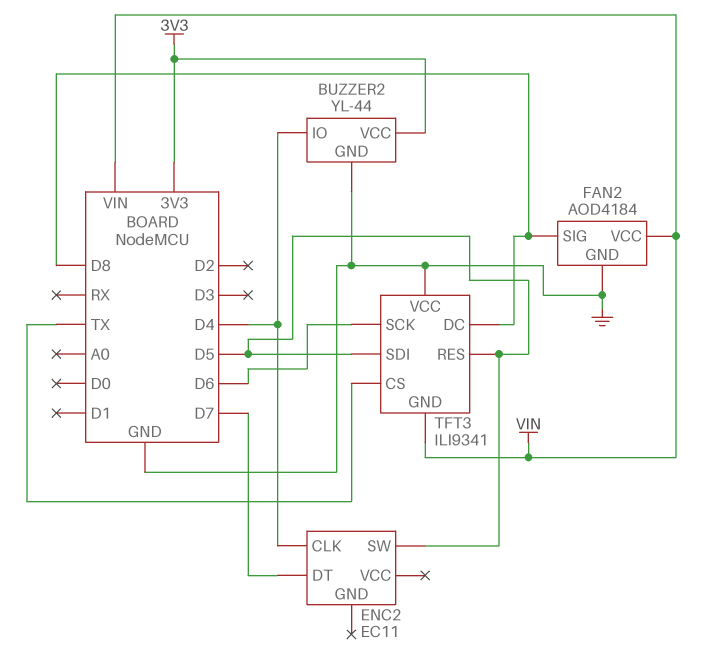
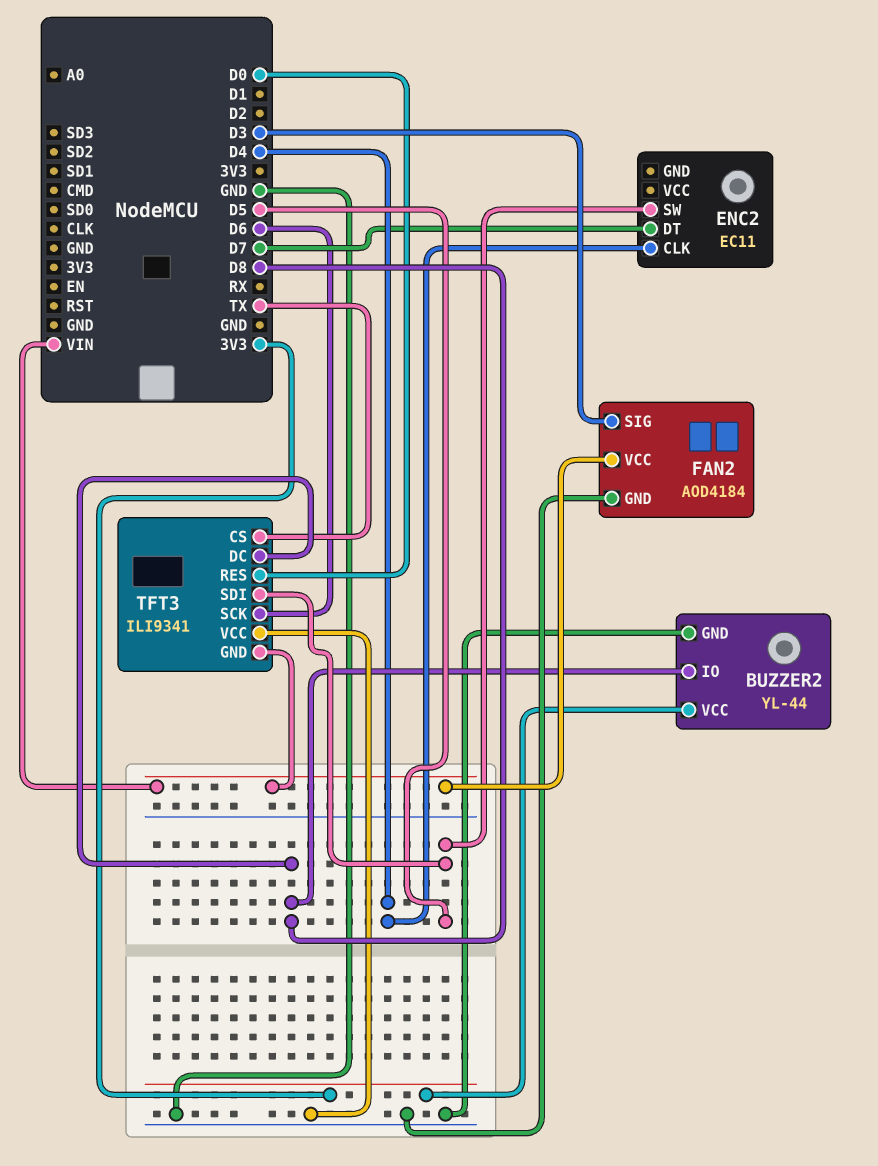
BUZZER2 pin IO: D4 -> D8
FAN2 pin SIG: D8 -> D3
TFT3 pin RES: D5 -> D0

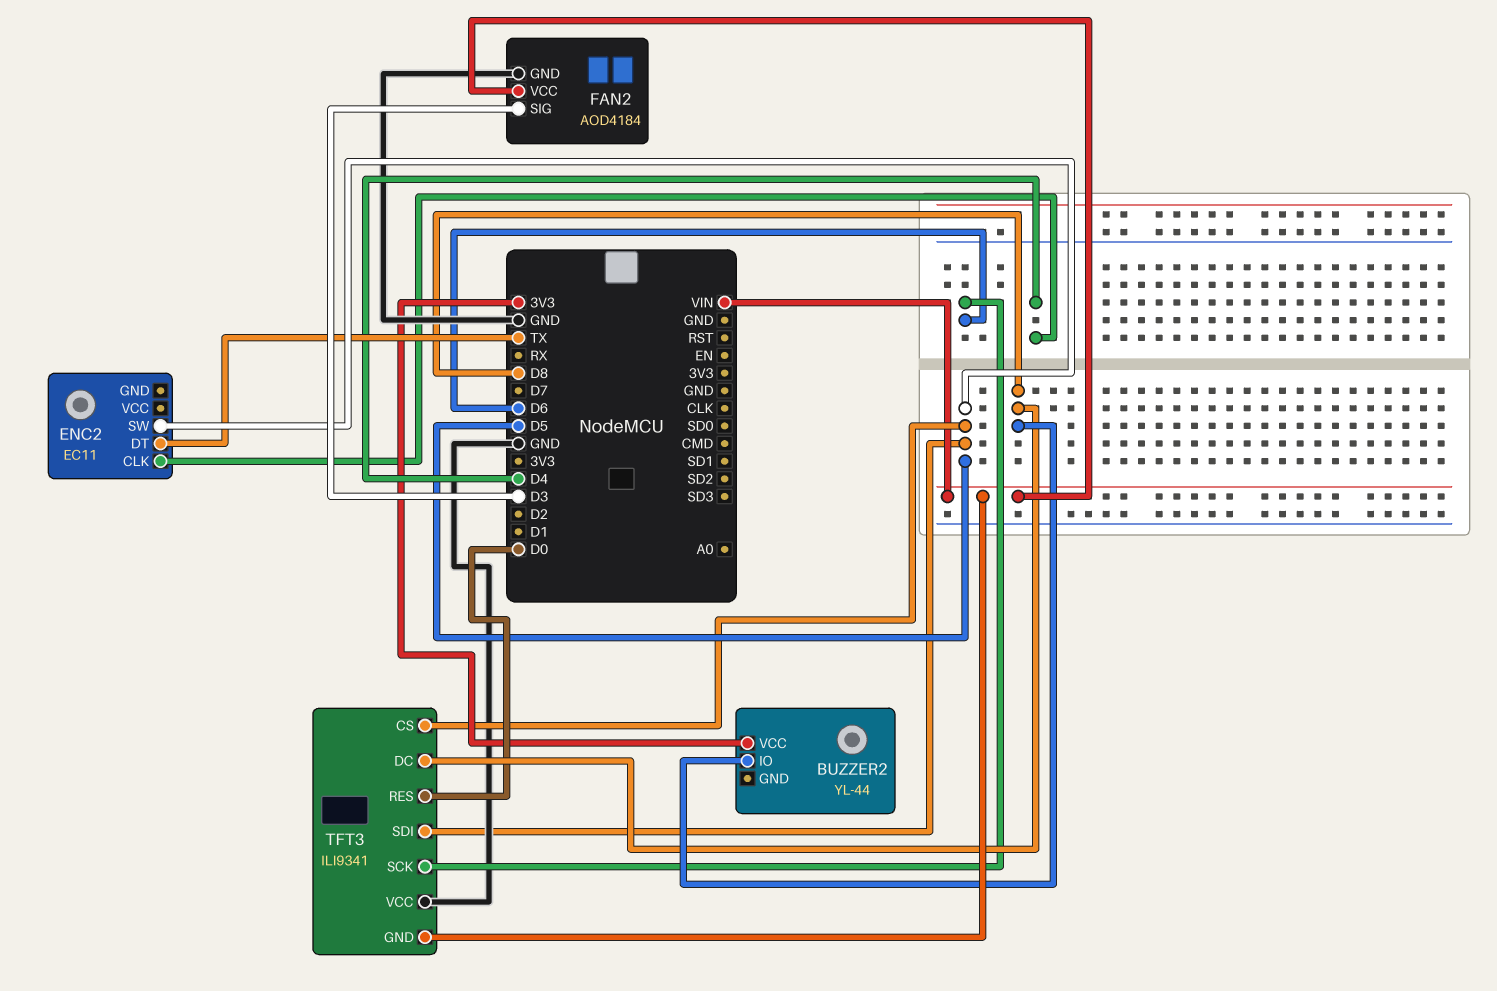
BUZZER2 pin GND: GND -> none
ENC2 pin DT: D7 -> TX
TFT3 pin CS: TX -> D5

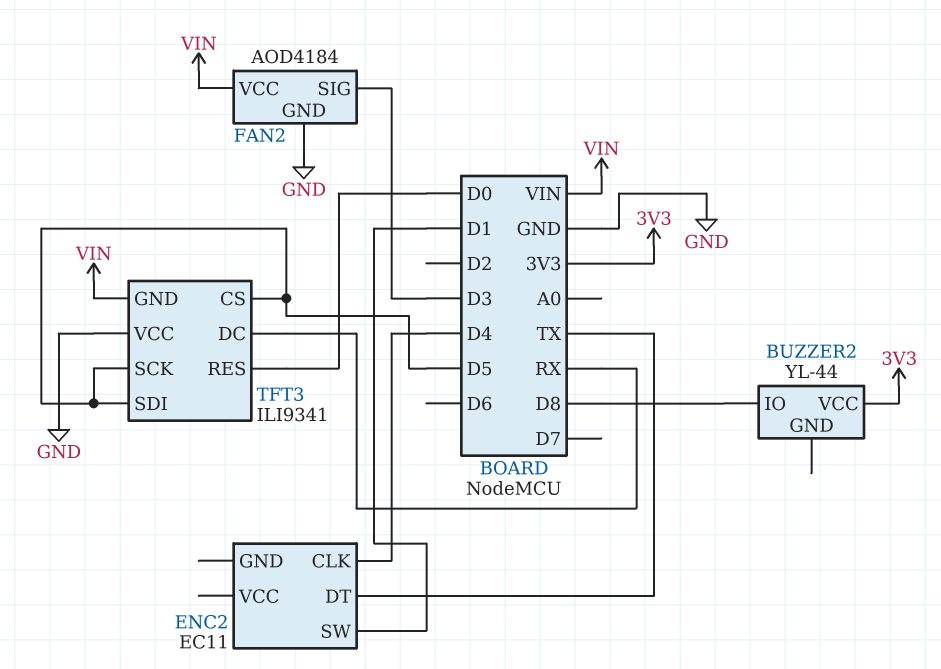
ENC2 pin SW: D5 -> D1
TFT3 pin DC: D8 -> RX
TFT3 pin SCK: D6 -> D5

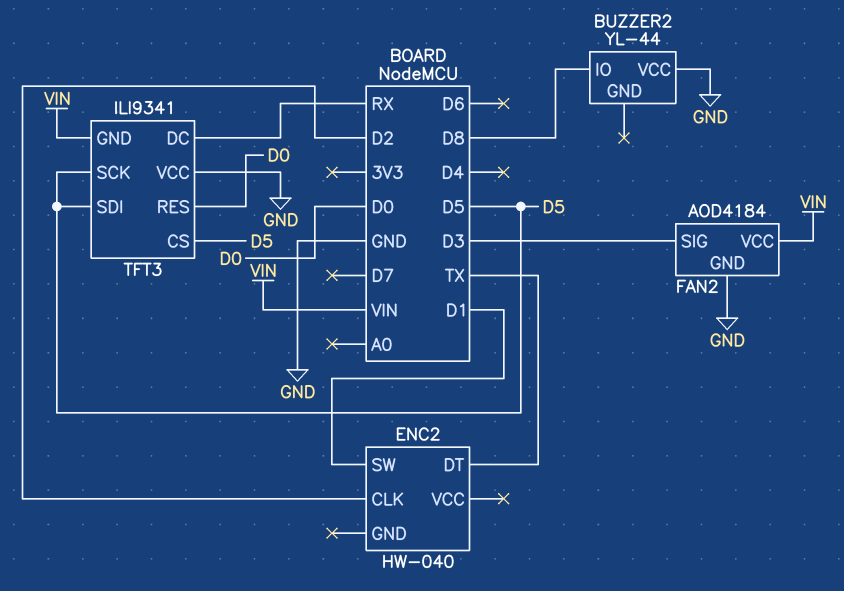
BUZZER2 pin VCC: 3V3 -> GND
ENC2: EC11 -> HW-040
ENC2 pin CLK: D4 -> D2

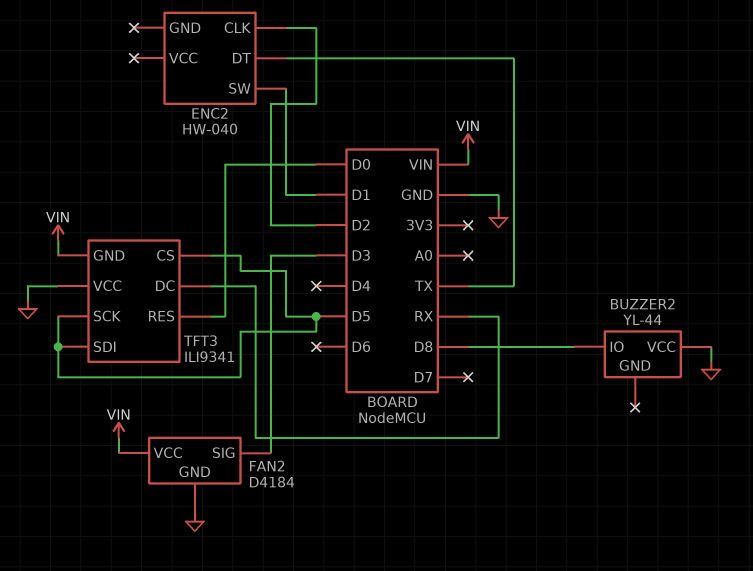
FAN2: AOD4184 -> D4184

